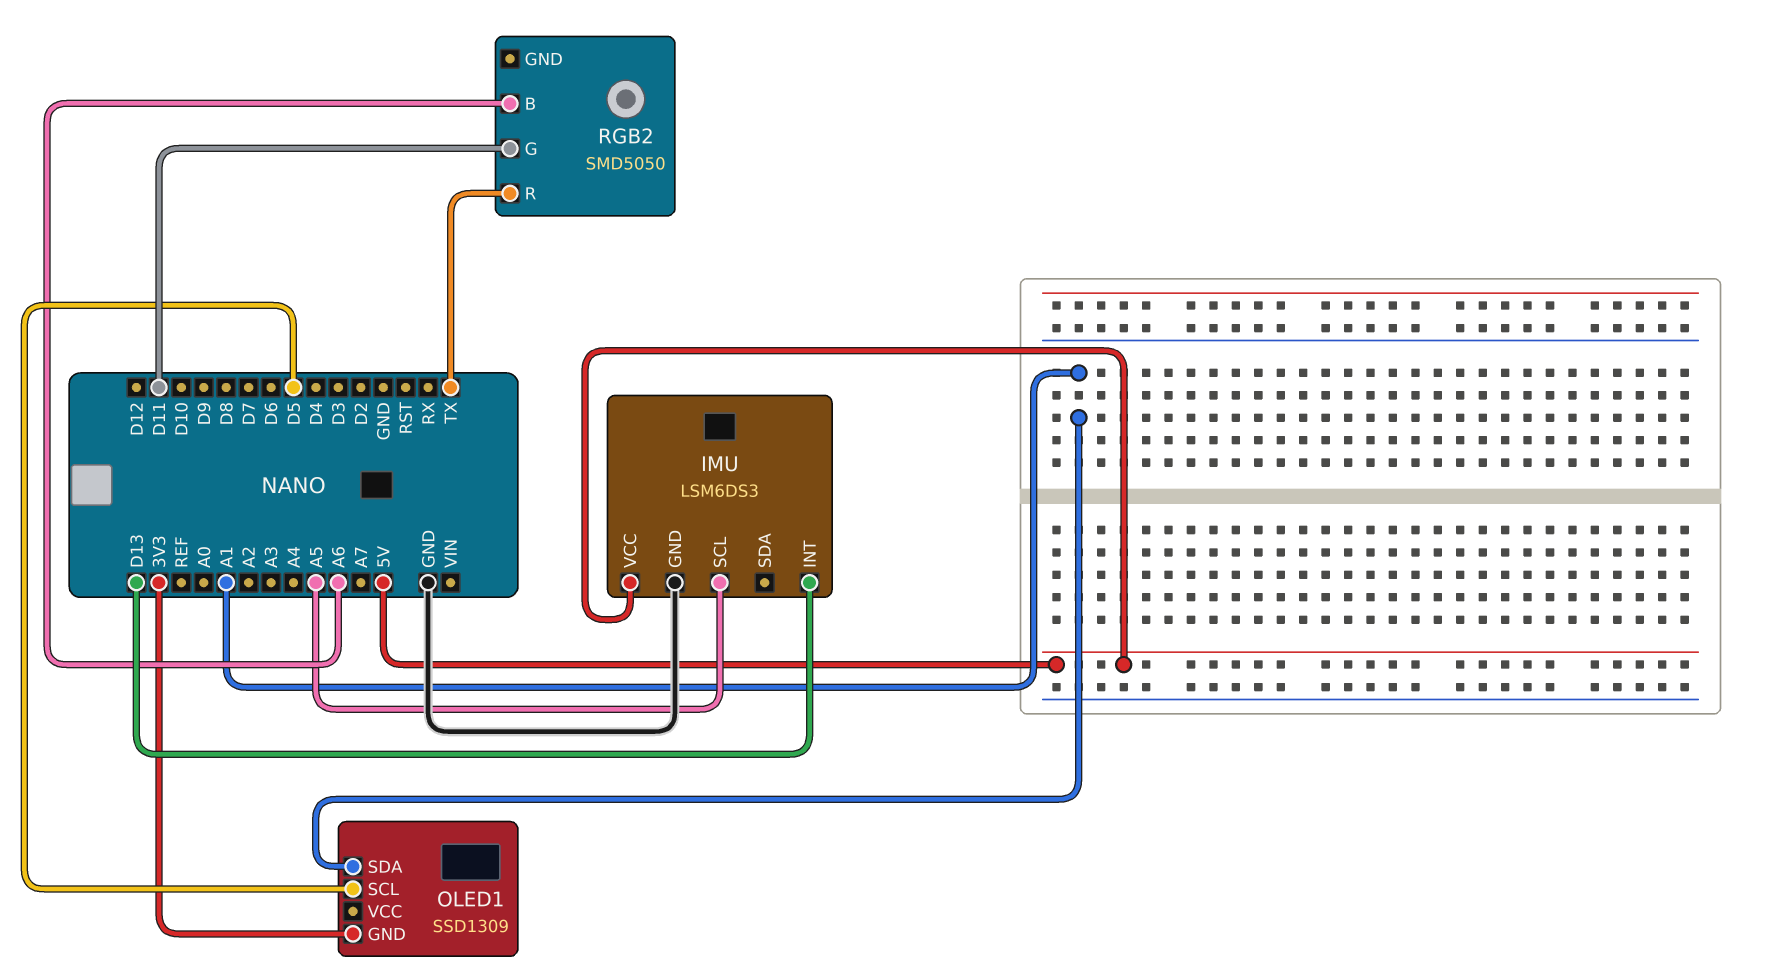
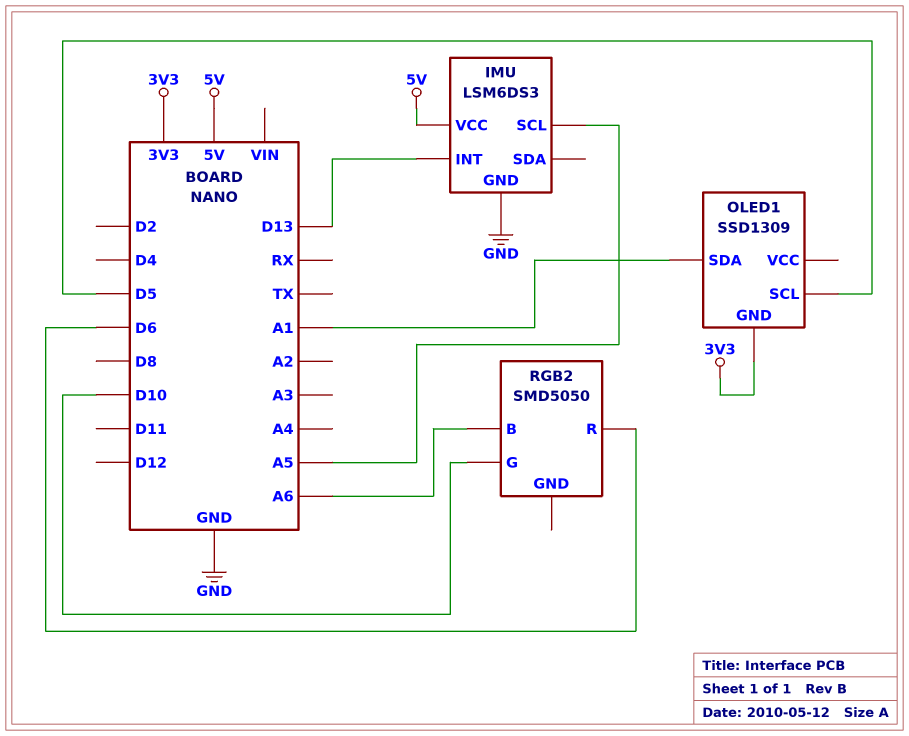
RGB2 pin G: D11 -> D10
RGB2 pin R: TX -> D6

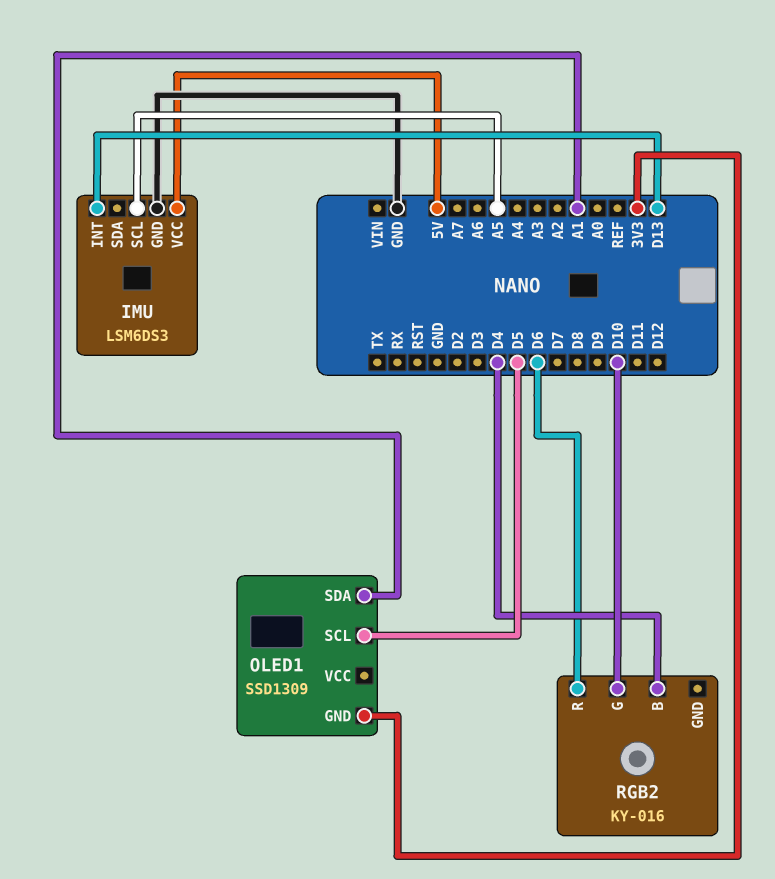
RGB2: SMD5050 -> KY-016
RGB2 pin B: A6 -> D4

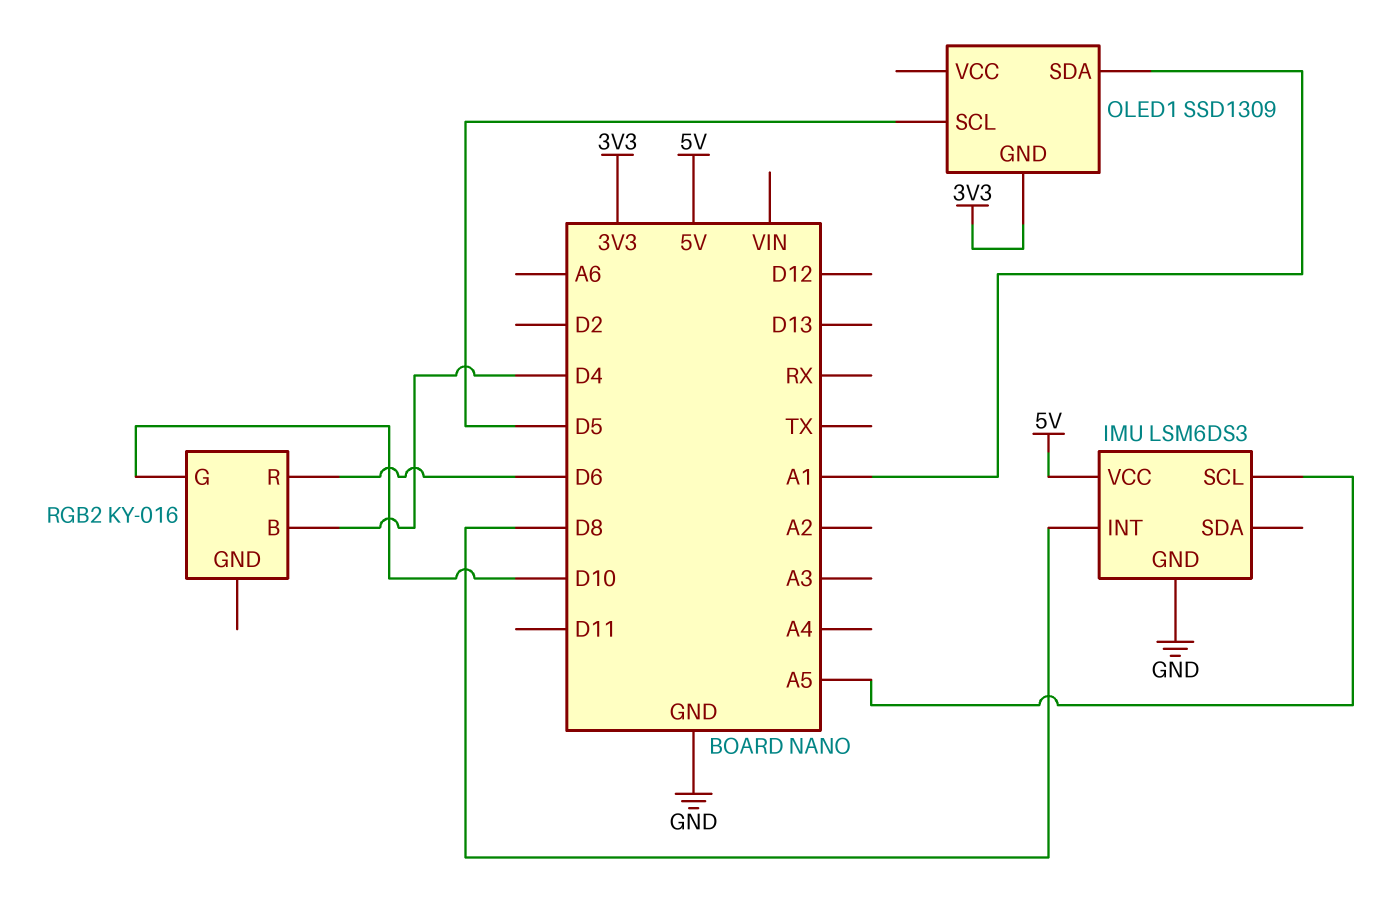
IMU pin INT: D13 -> D8

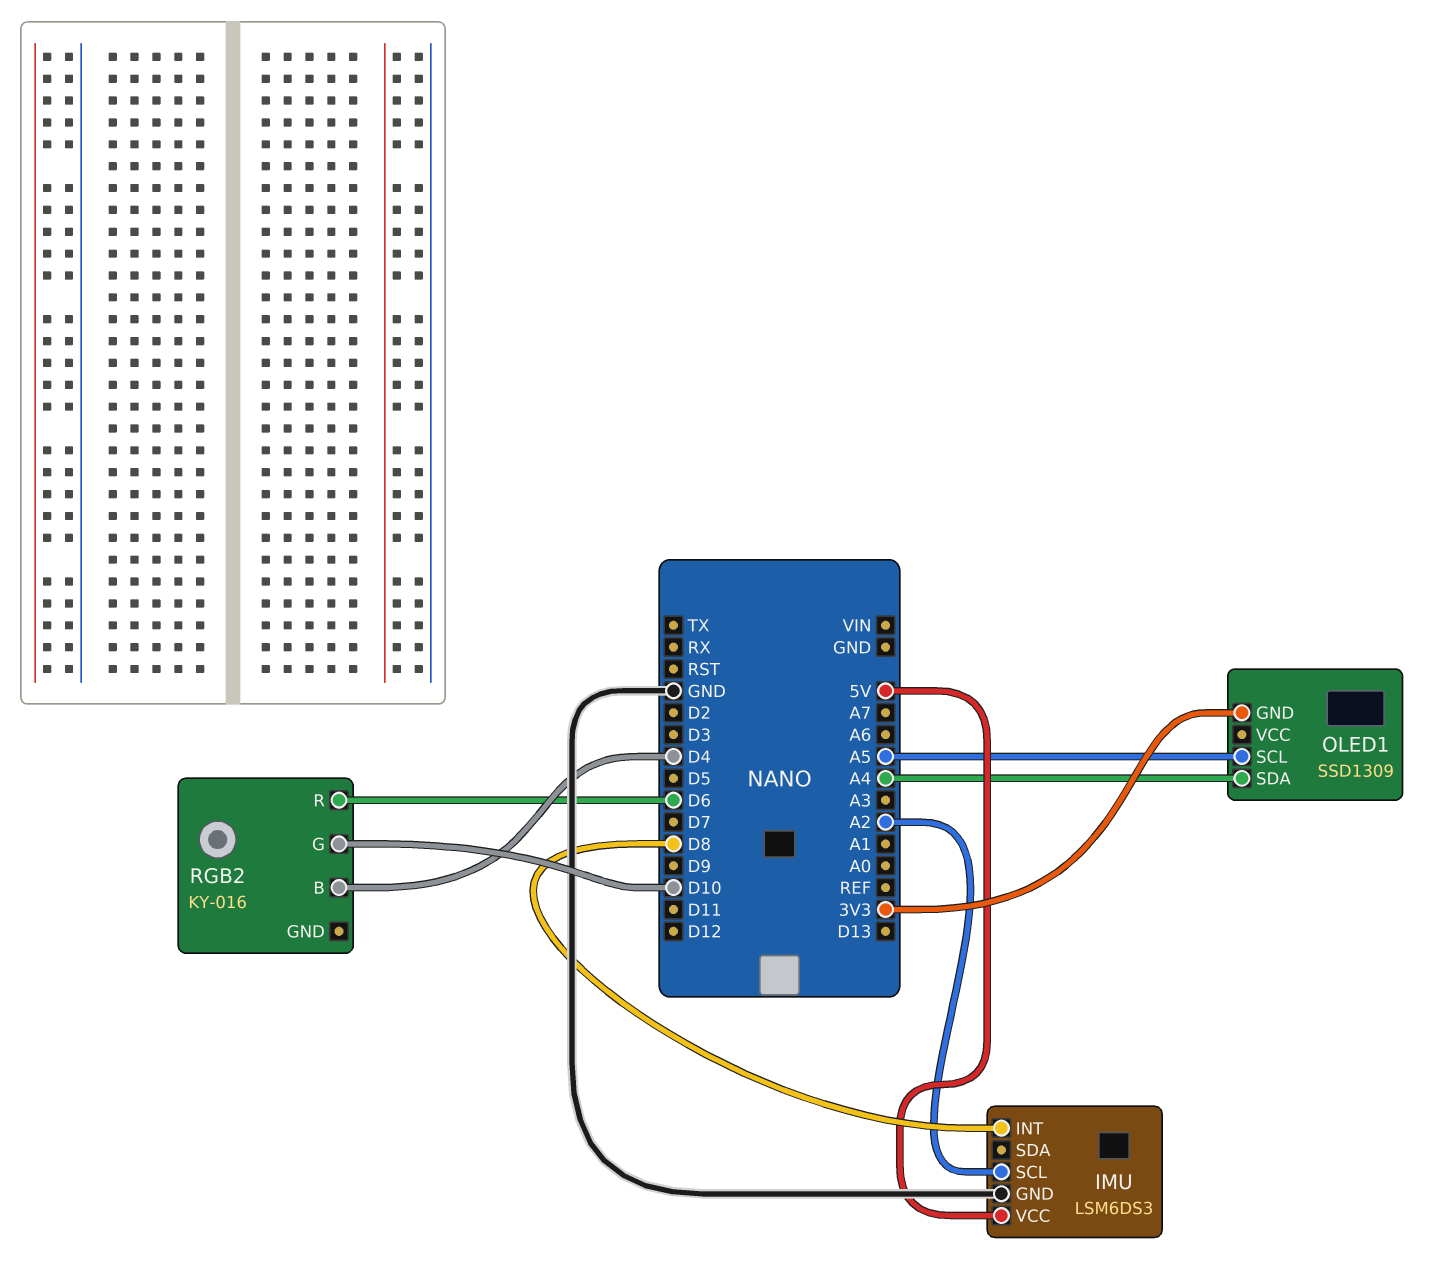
IMU pin SCL: A5 -> A2
OLED1 pin SCL: D5 -> A5
OLED1 pin SDA: A1 -> A4

